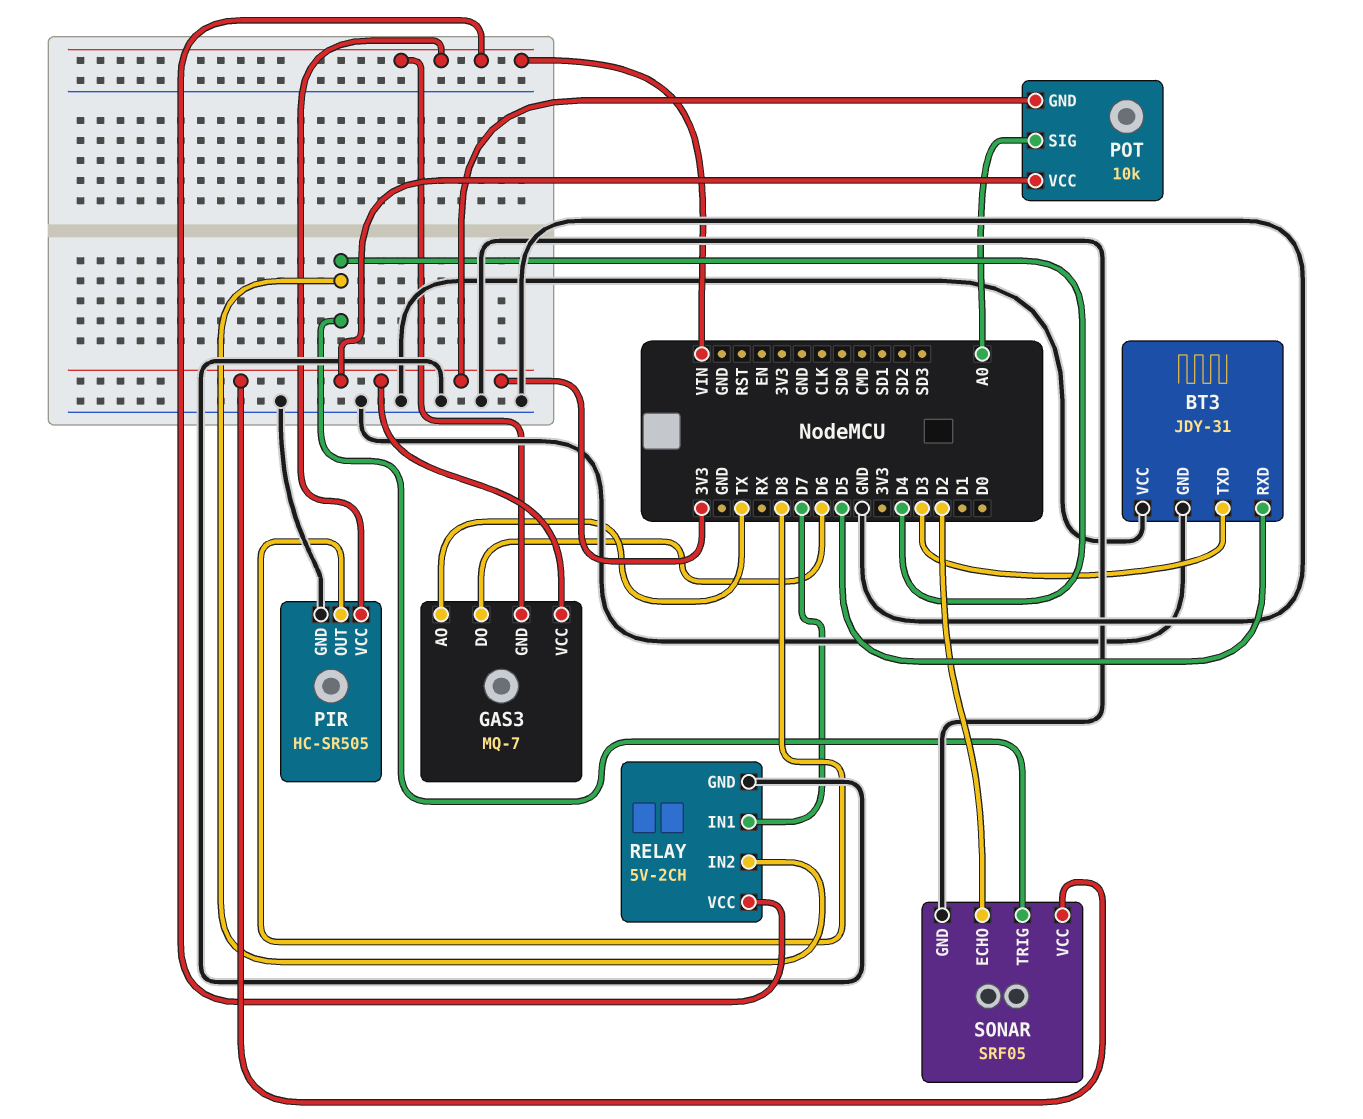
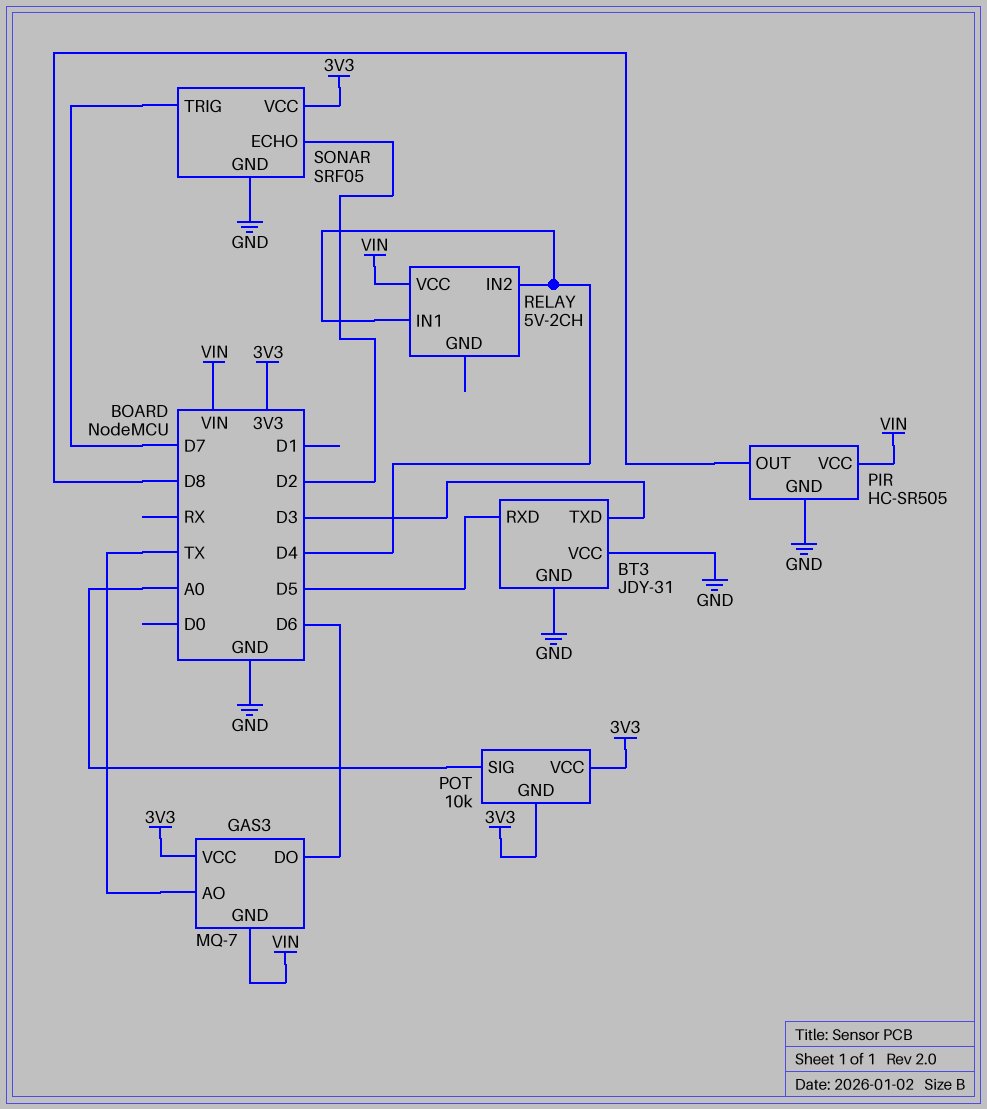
RELAY pin GND: GND -> none
RELAY pin IN1: D7 -> D4
SONAR pin TRIG: D4 -> D7

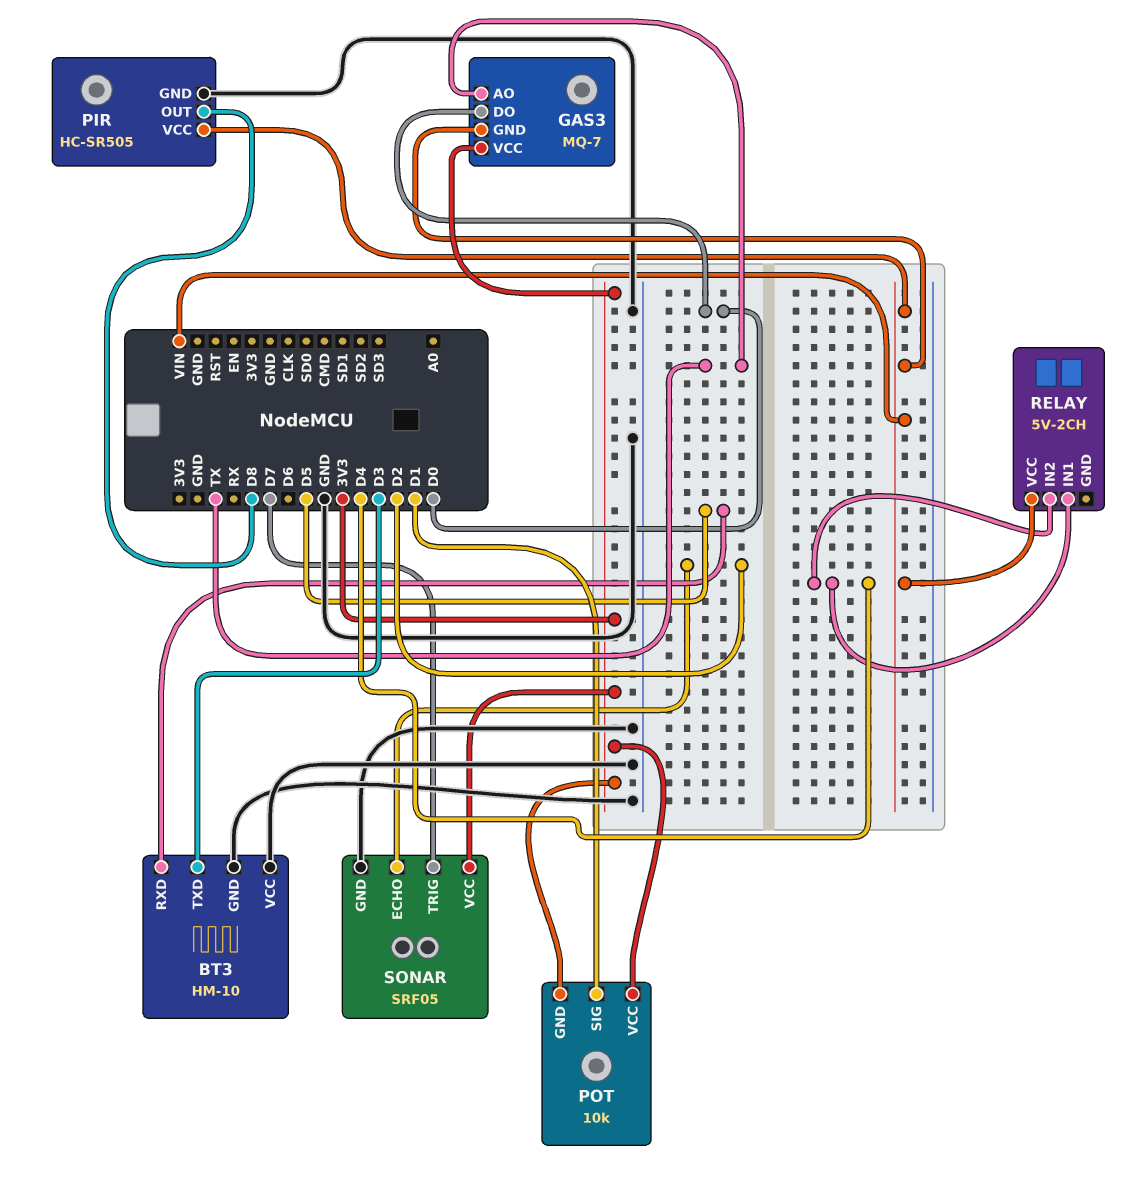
BT3: JDY-31 -> HM-10
GAS3 pin DO: D6 -> D0
POT pin SIG: A0 -> D1

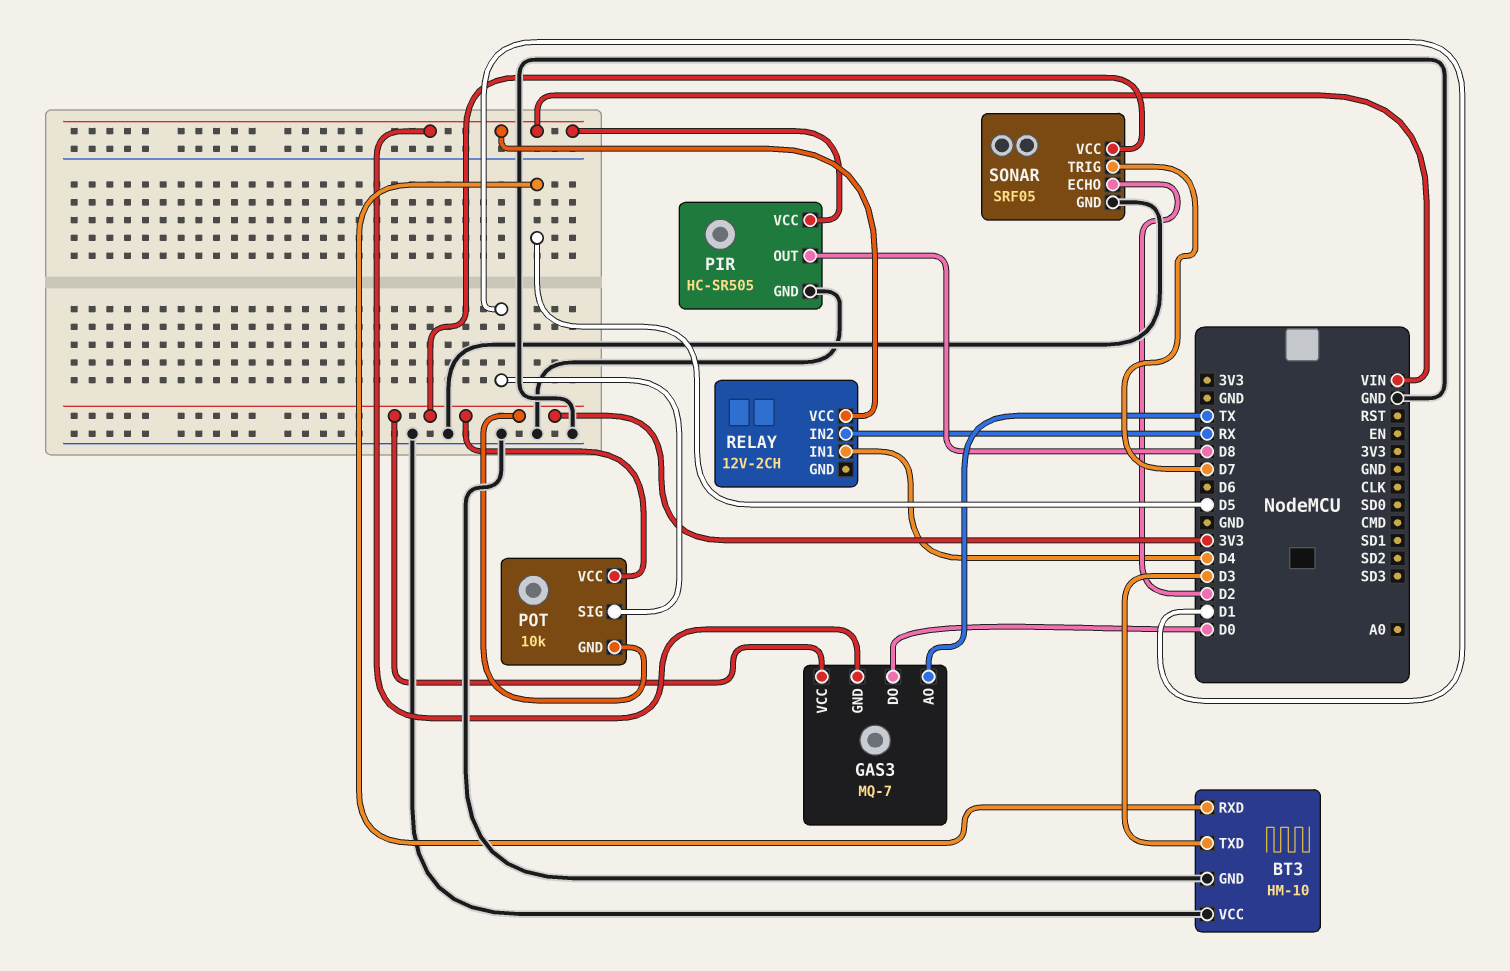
RELAY: 5V-2CH -> 12V-2CH
RELAY pin IN2: D4 -> RX

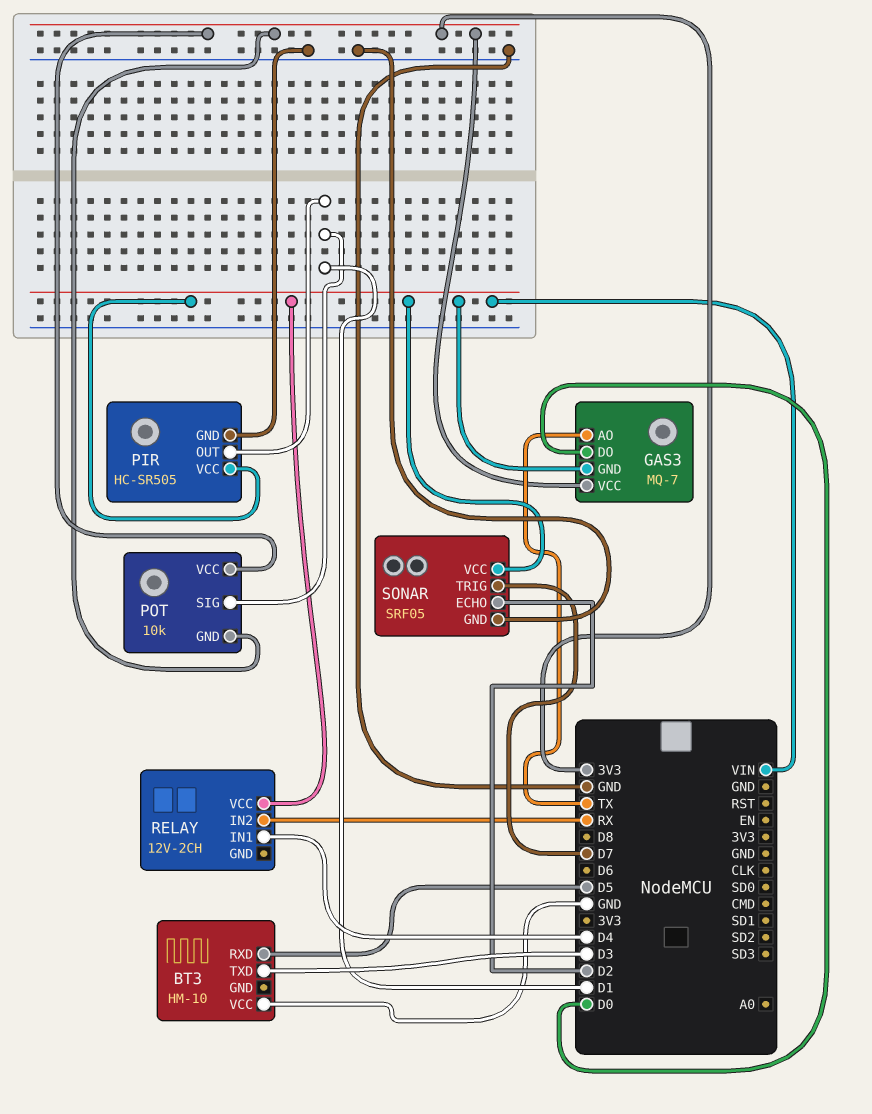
BT3 pin GND: GND -> none
PIR pin OUT: D8 -> D1
SONAR pin VCC: 3V3 -> VIN

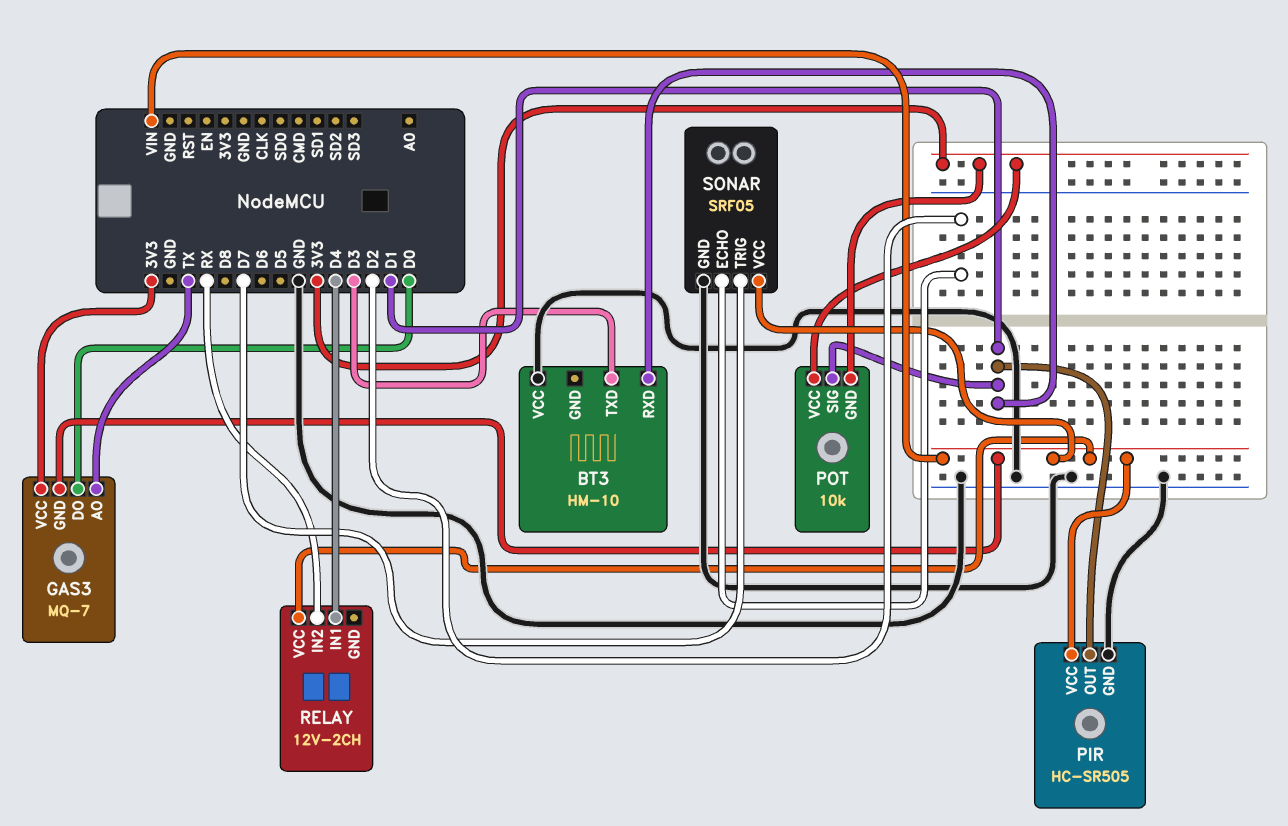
BT3 pin RXD: D5 -> D1

